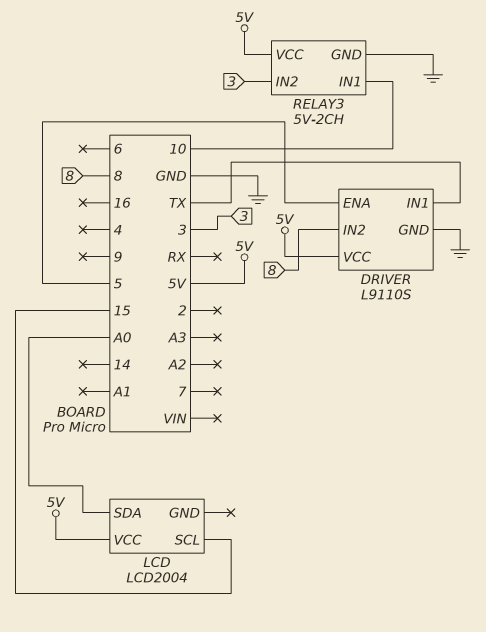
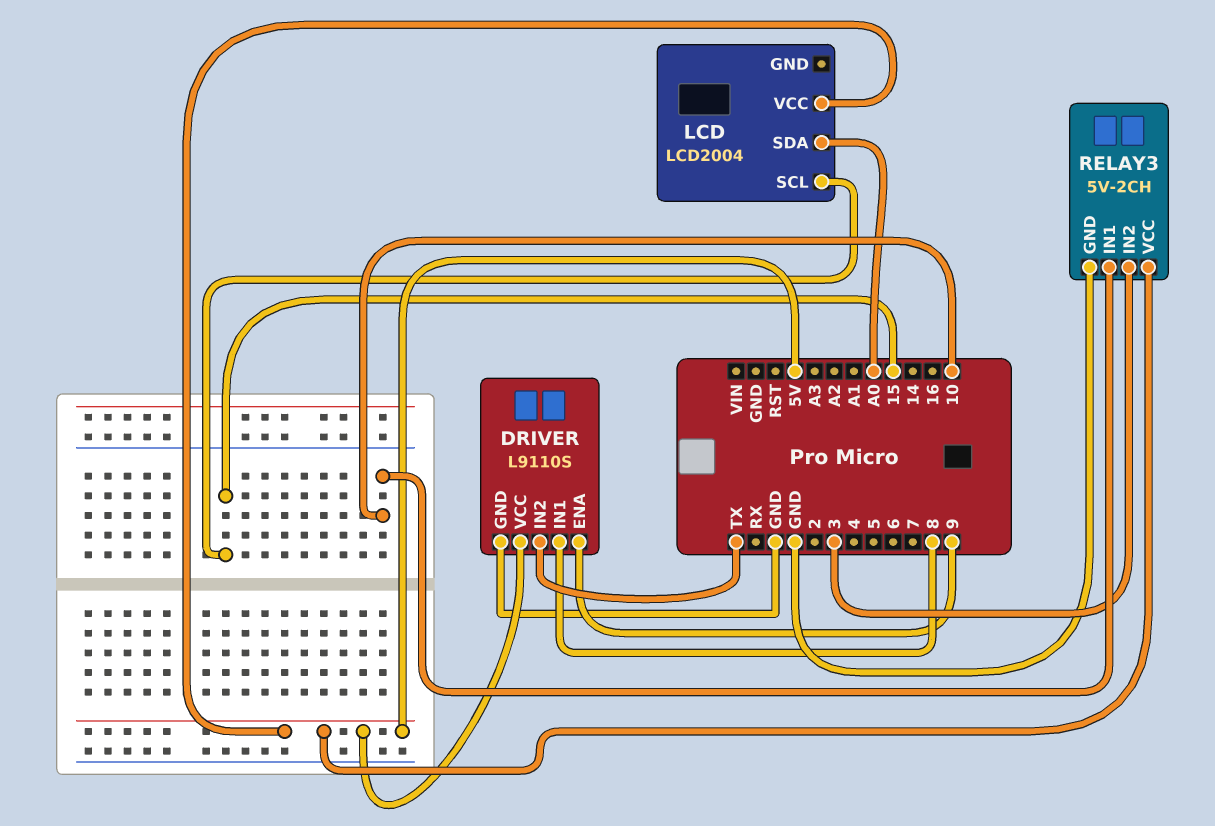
DRIVER pin ENA: 5 -> 9
DRIVER pin IN1: TX -> 8
DRIVER pin IN2: 8 -> TX

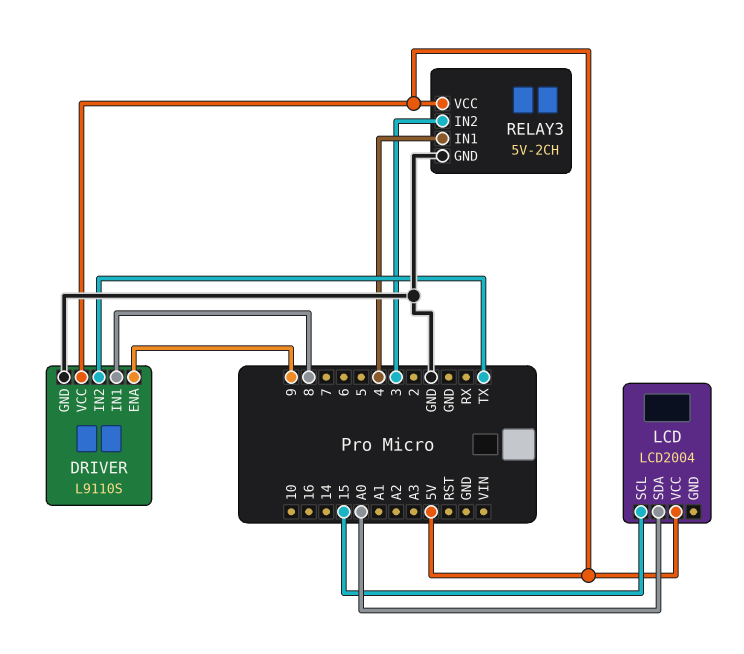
RELAY3 pin IN1: 10 -> 4

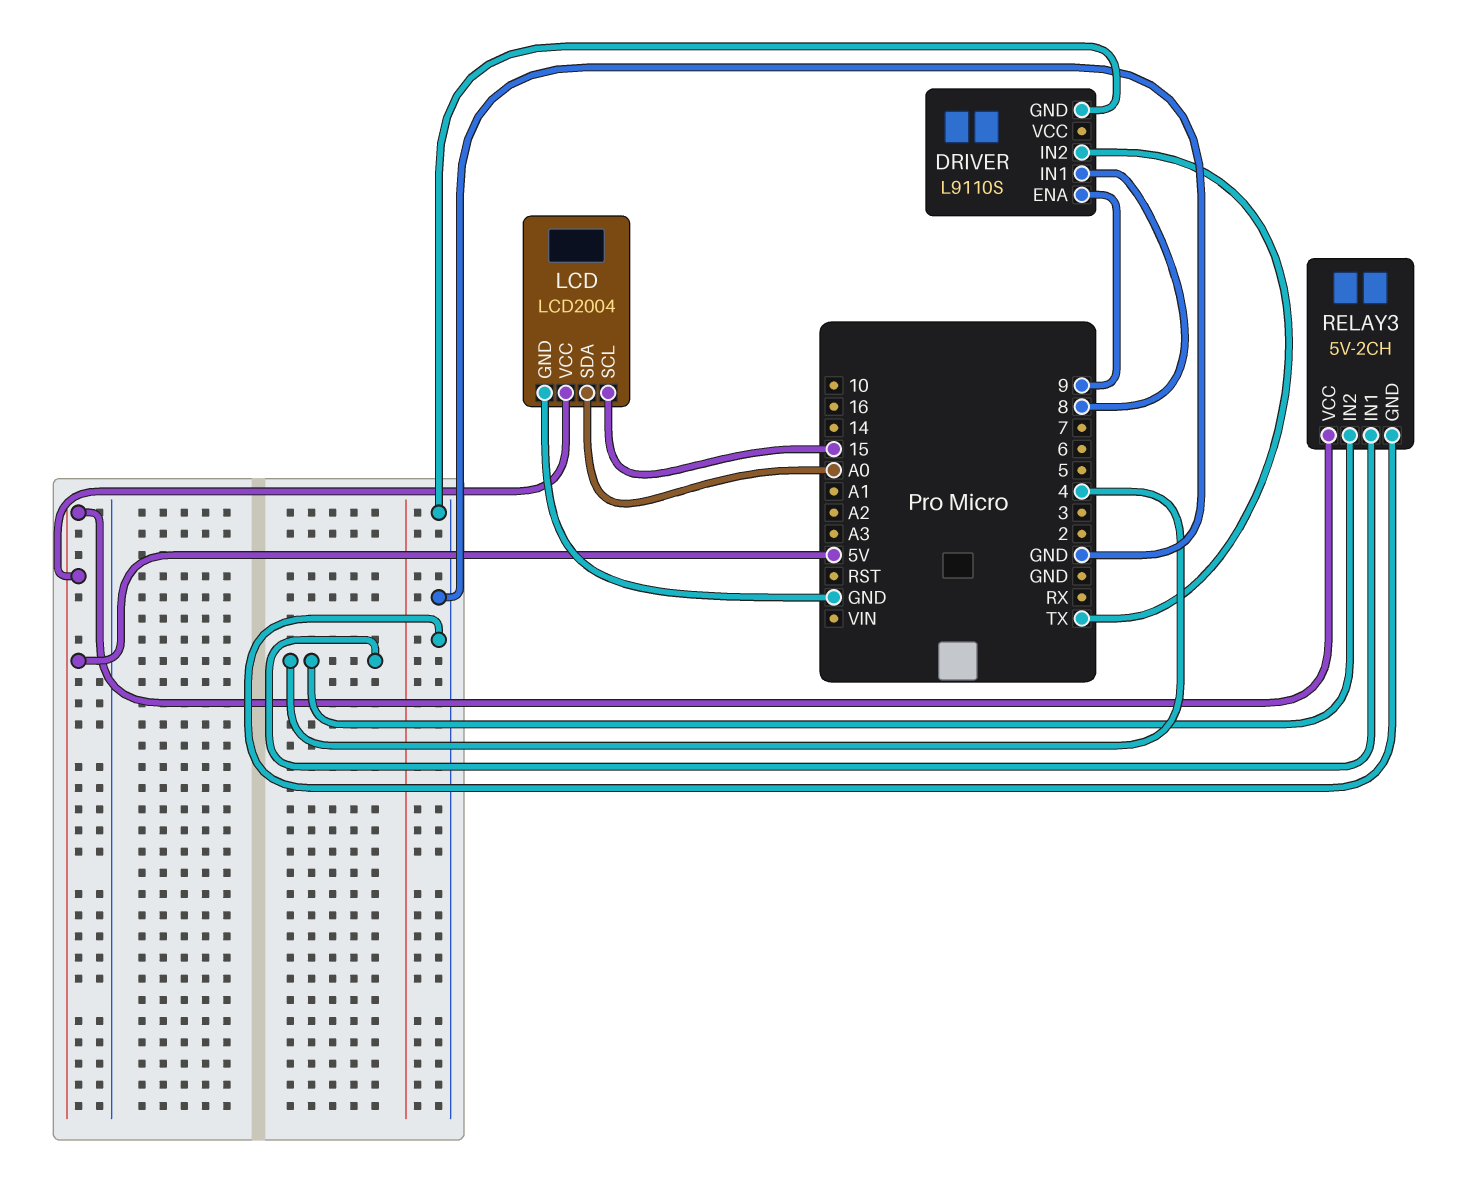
DRIVER pin VCC: 5V -> none
LCD pin GND: none -> GND
RELAY3 pin IN2: 3 -> 4

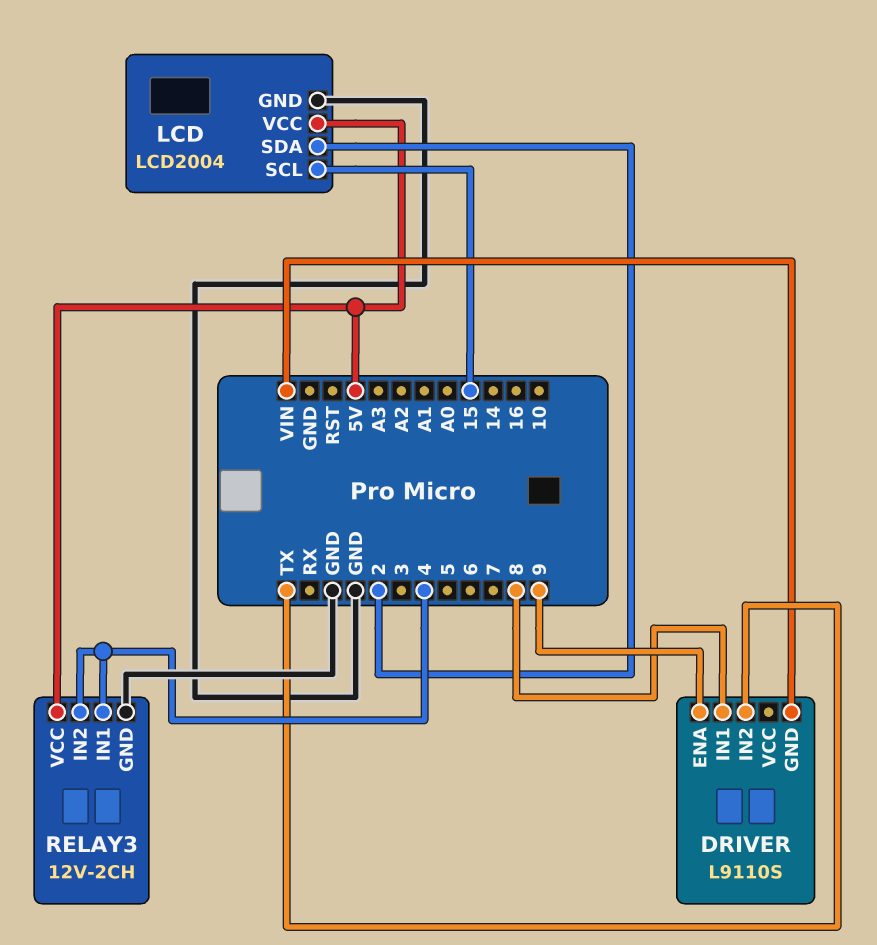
DRIVER pin GND: GND -> VIN
LCD pin SDA: A0 -> 2
RELAY3: 5V-2CH -> 12V-2CH

